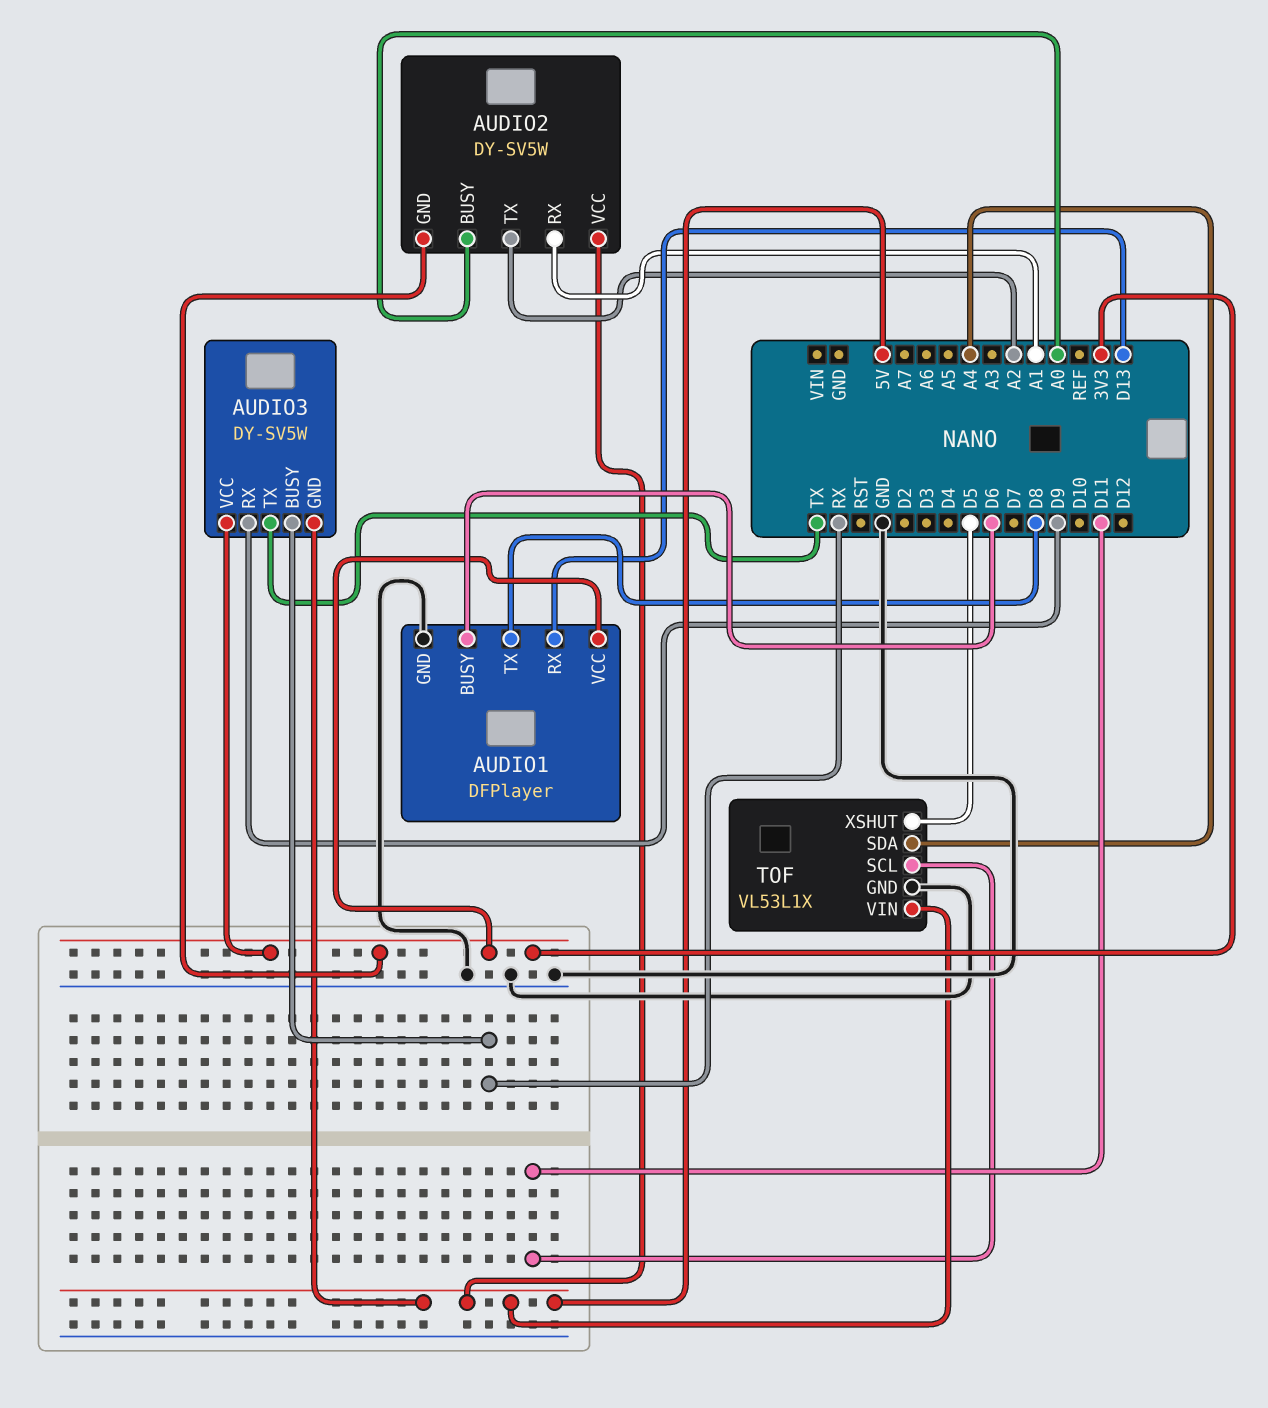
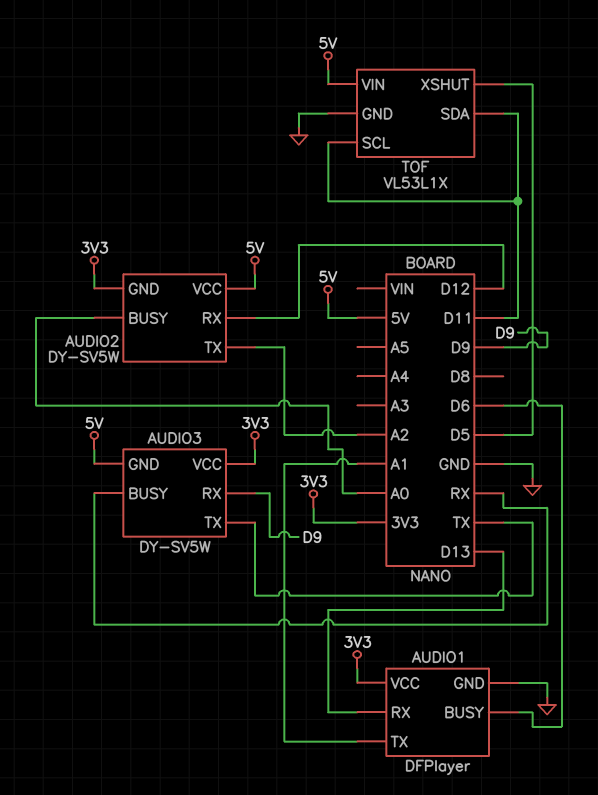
AUDIO1 pin TX: D8 -> A1
AUDIO2 pin RX: A1 -> D12
TOF pin SDA: A4 -> D11

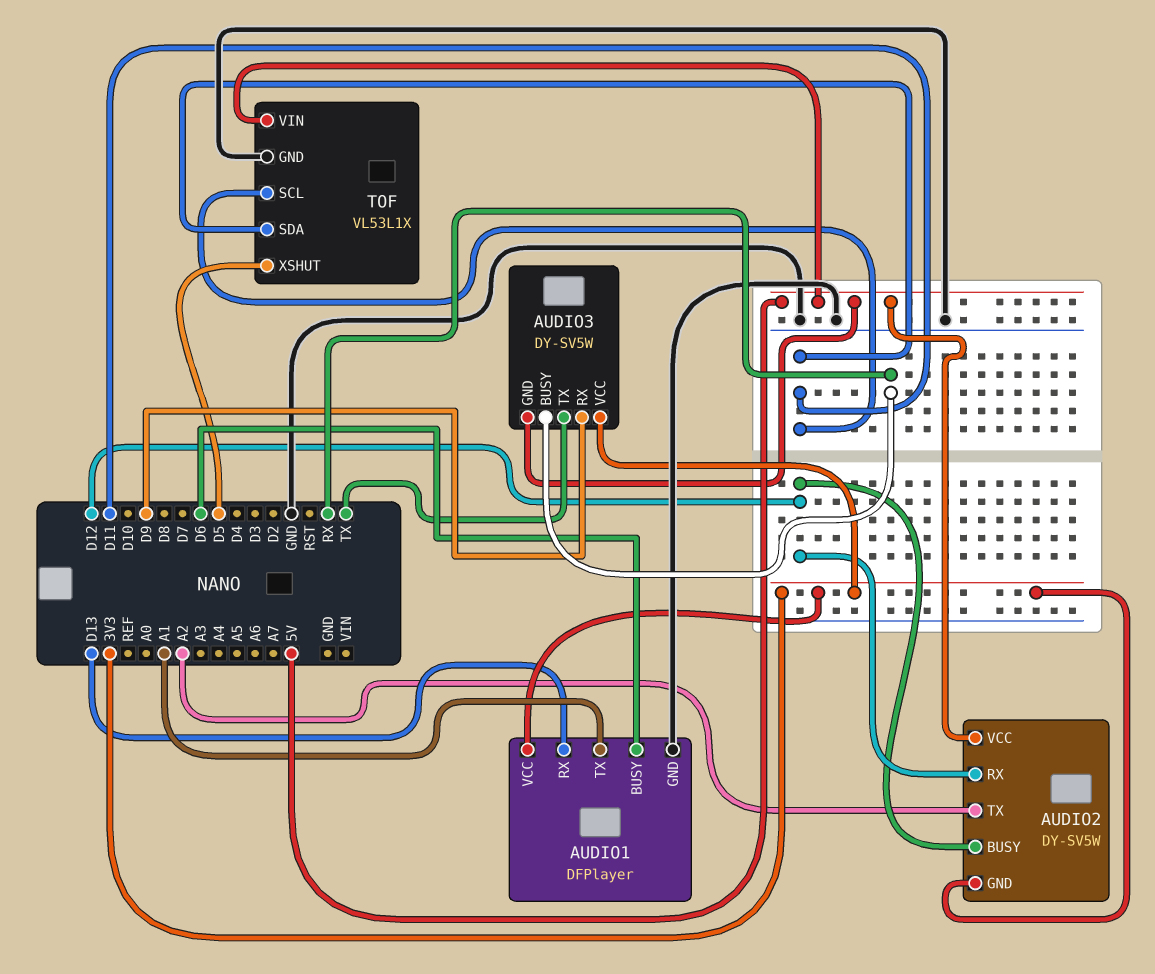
AUDIO2 pin BUSY: A0 -> D12

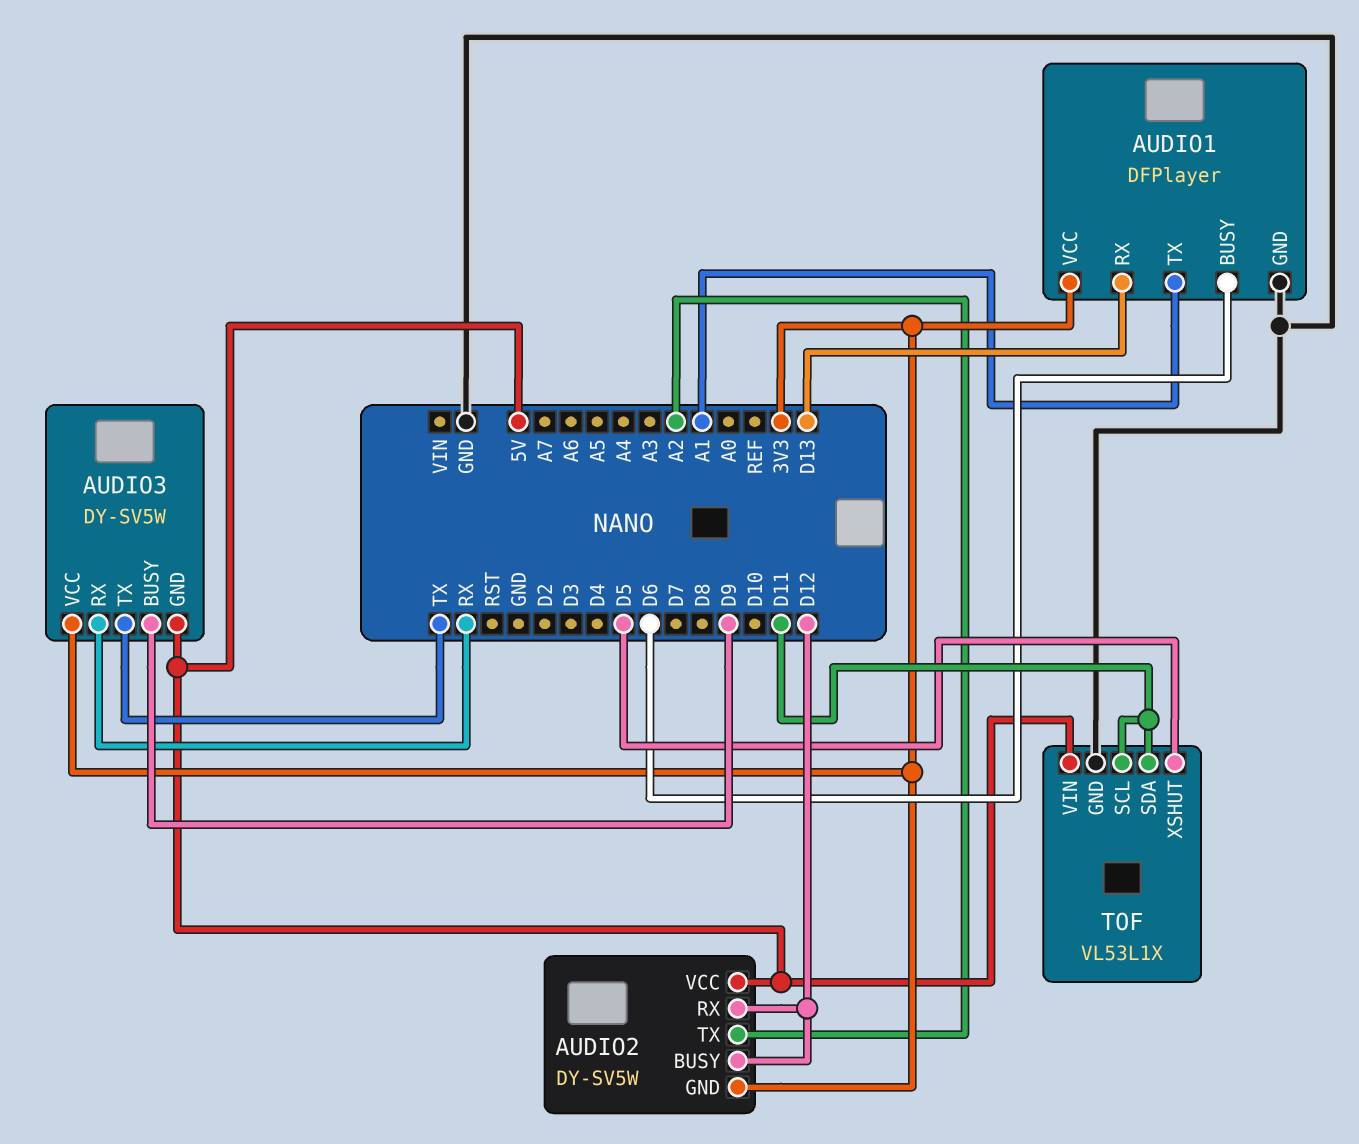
AUDIO3 pin BUSY: RX -> D9
AUDIO3 pin RX: D9 -> RX

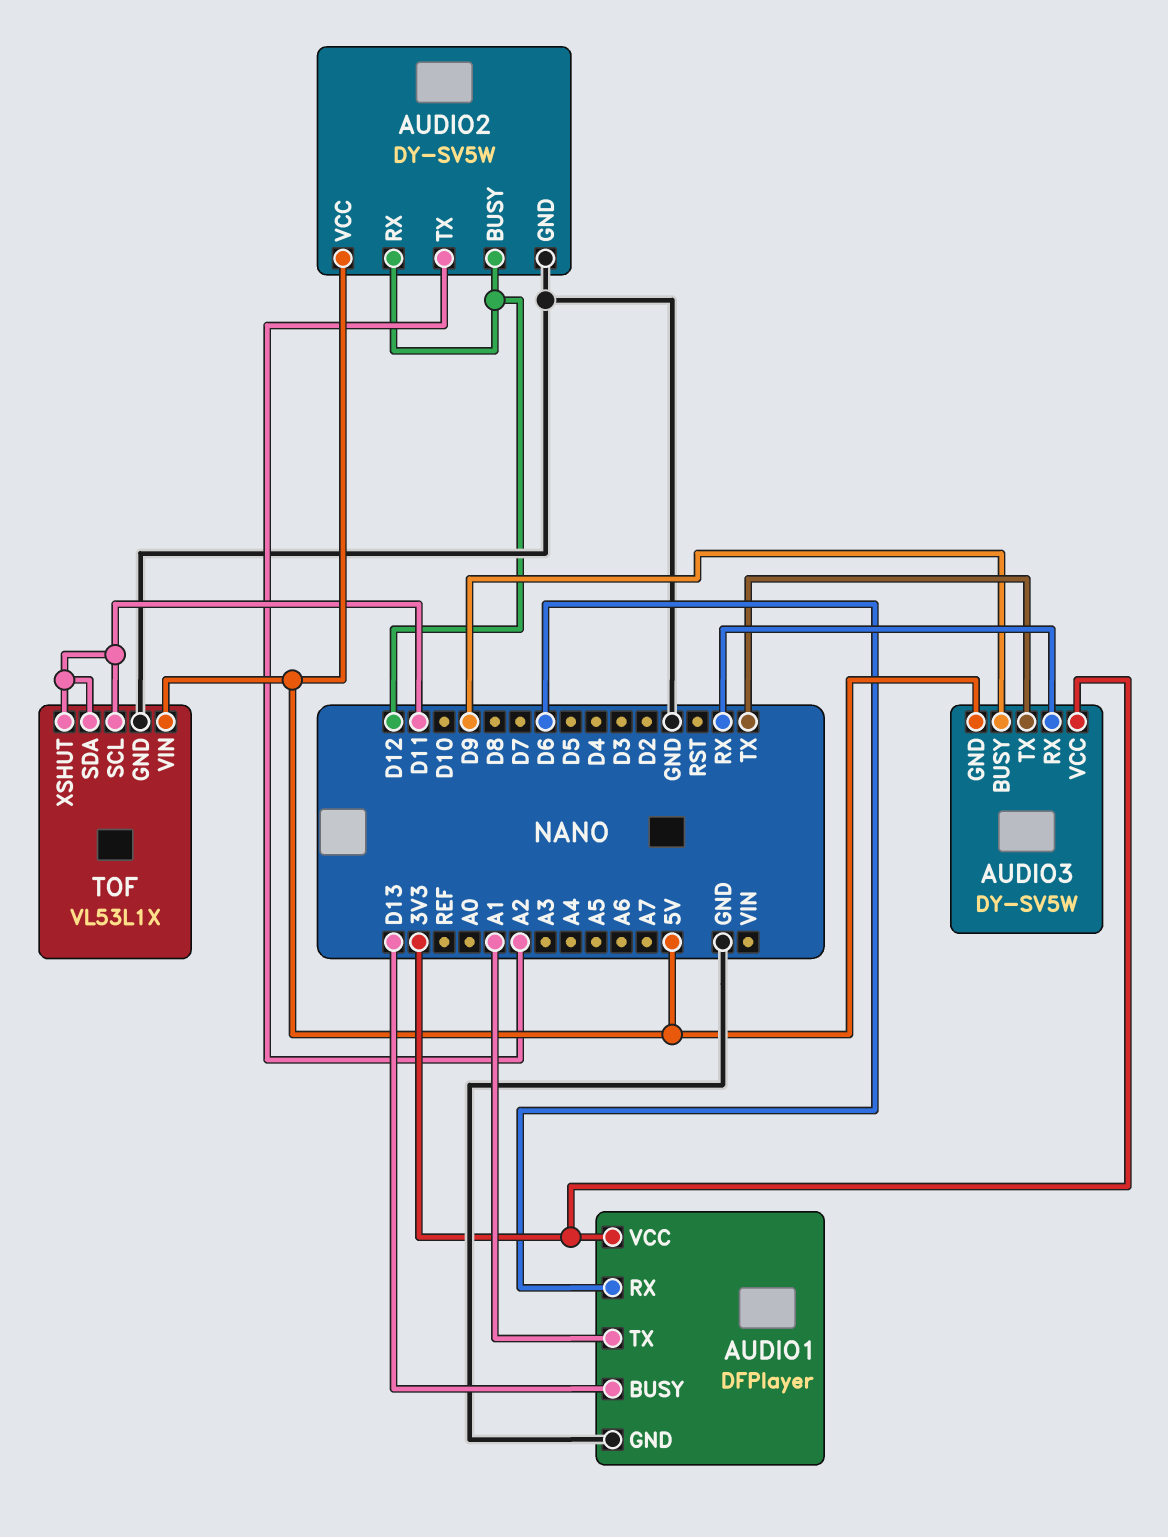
AUDIO1 pin BUSY: D6 -> D13
AUDIO1 pin RX: D13 -> D6
AUDIO2 pin GND: 3V3 -> GND
TOF pin XSHUT: D5 -> D11

